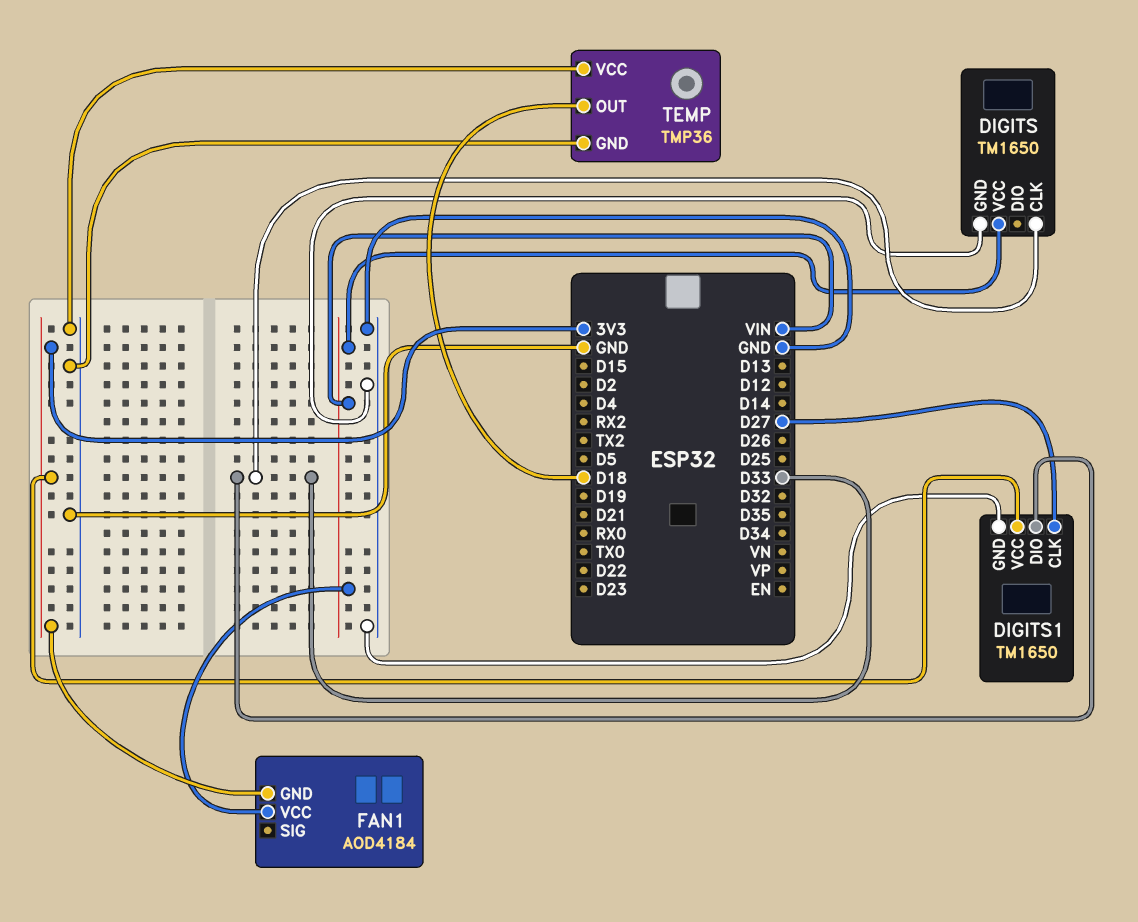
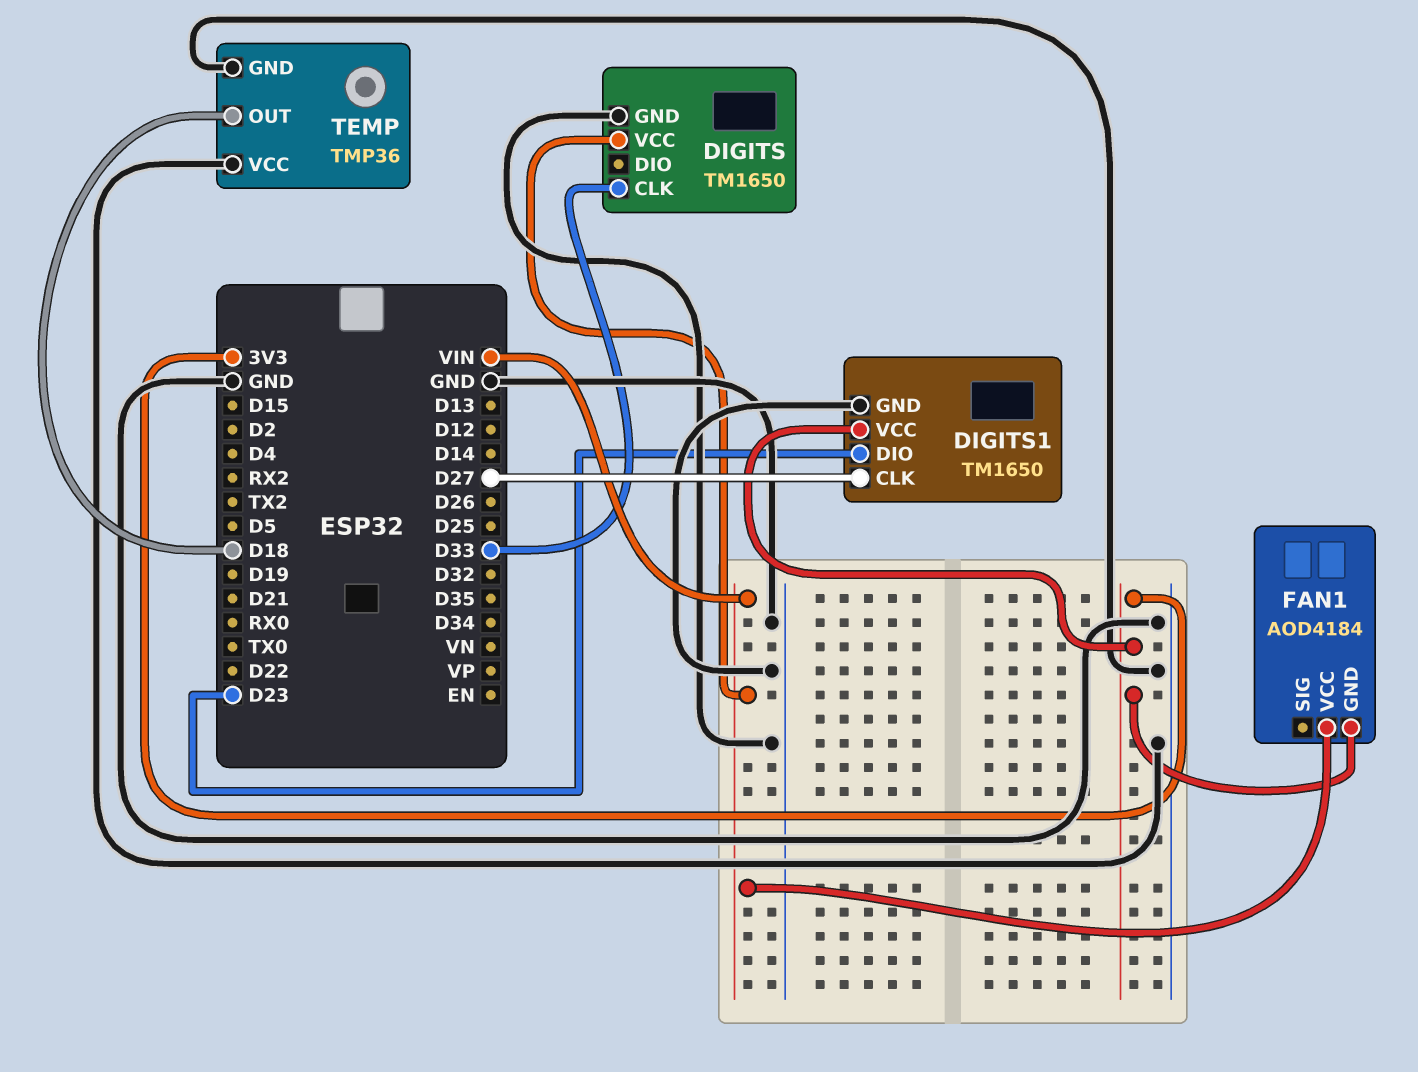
DIGITS1 pin DIO: D33 -> D23

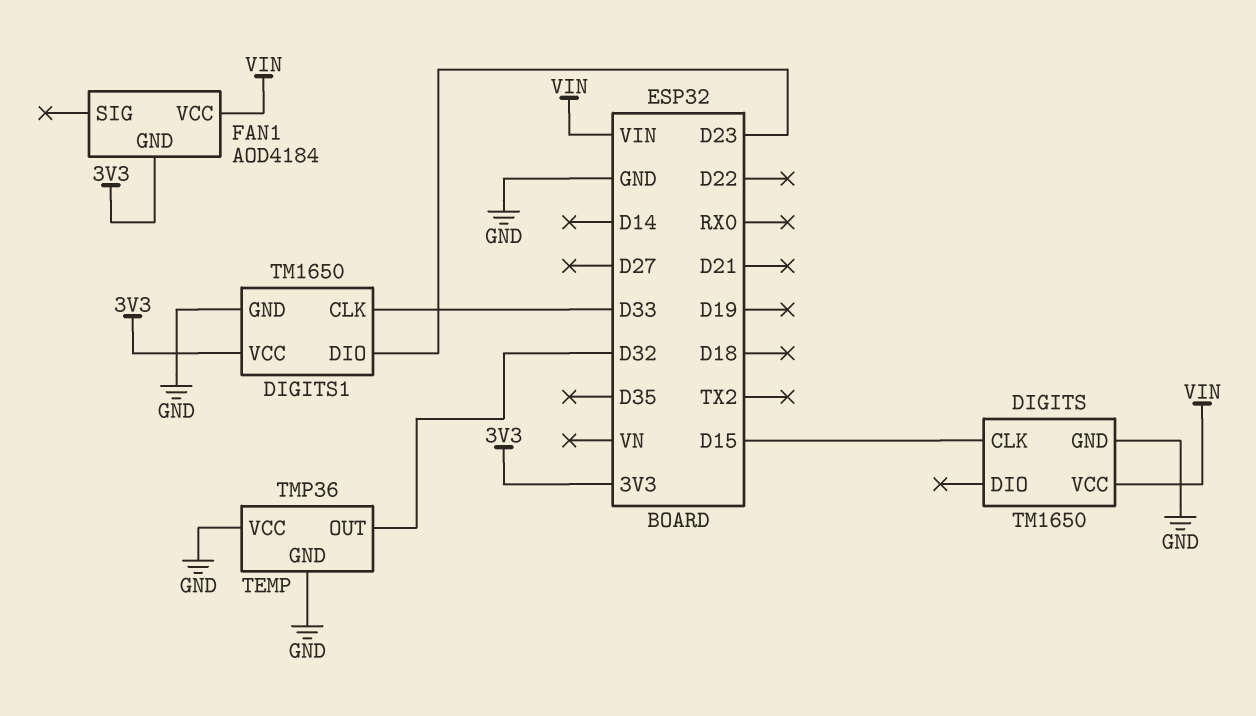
DIGITS pin CLK: D33 -> D15
DIGITS1 pin CLK: D27 -> D33
TEMP pin OUT: D18 -> D32

